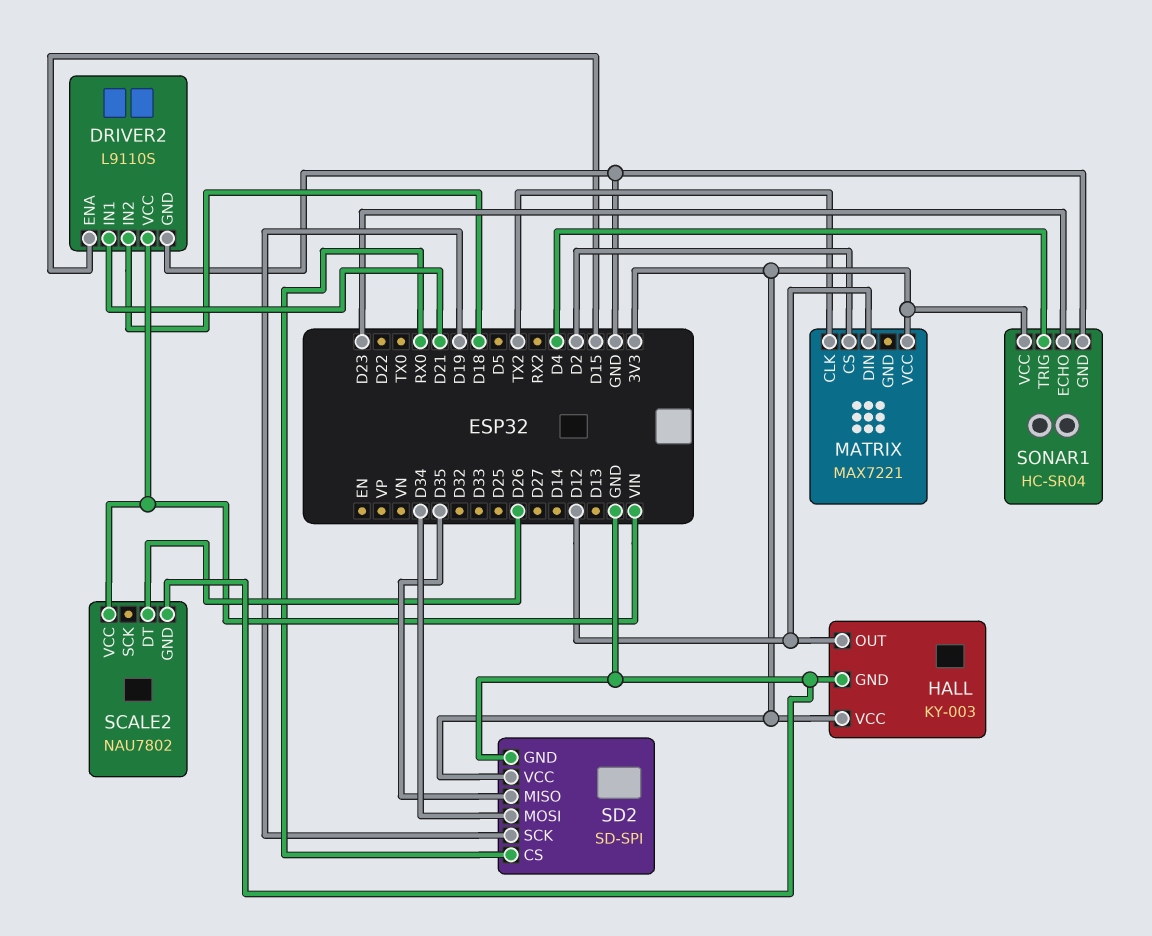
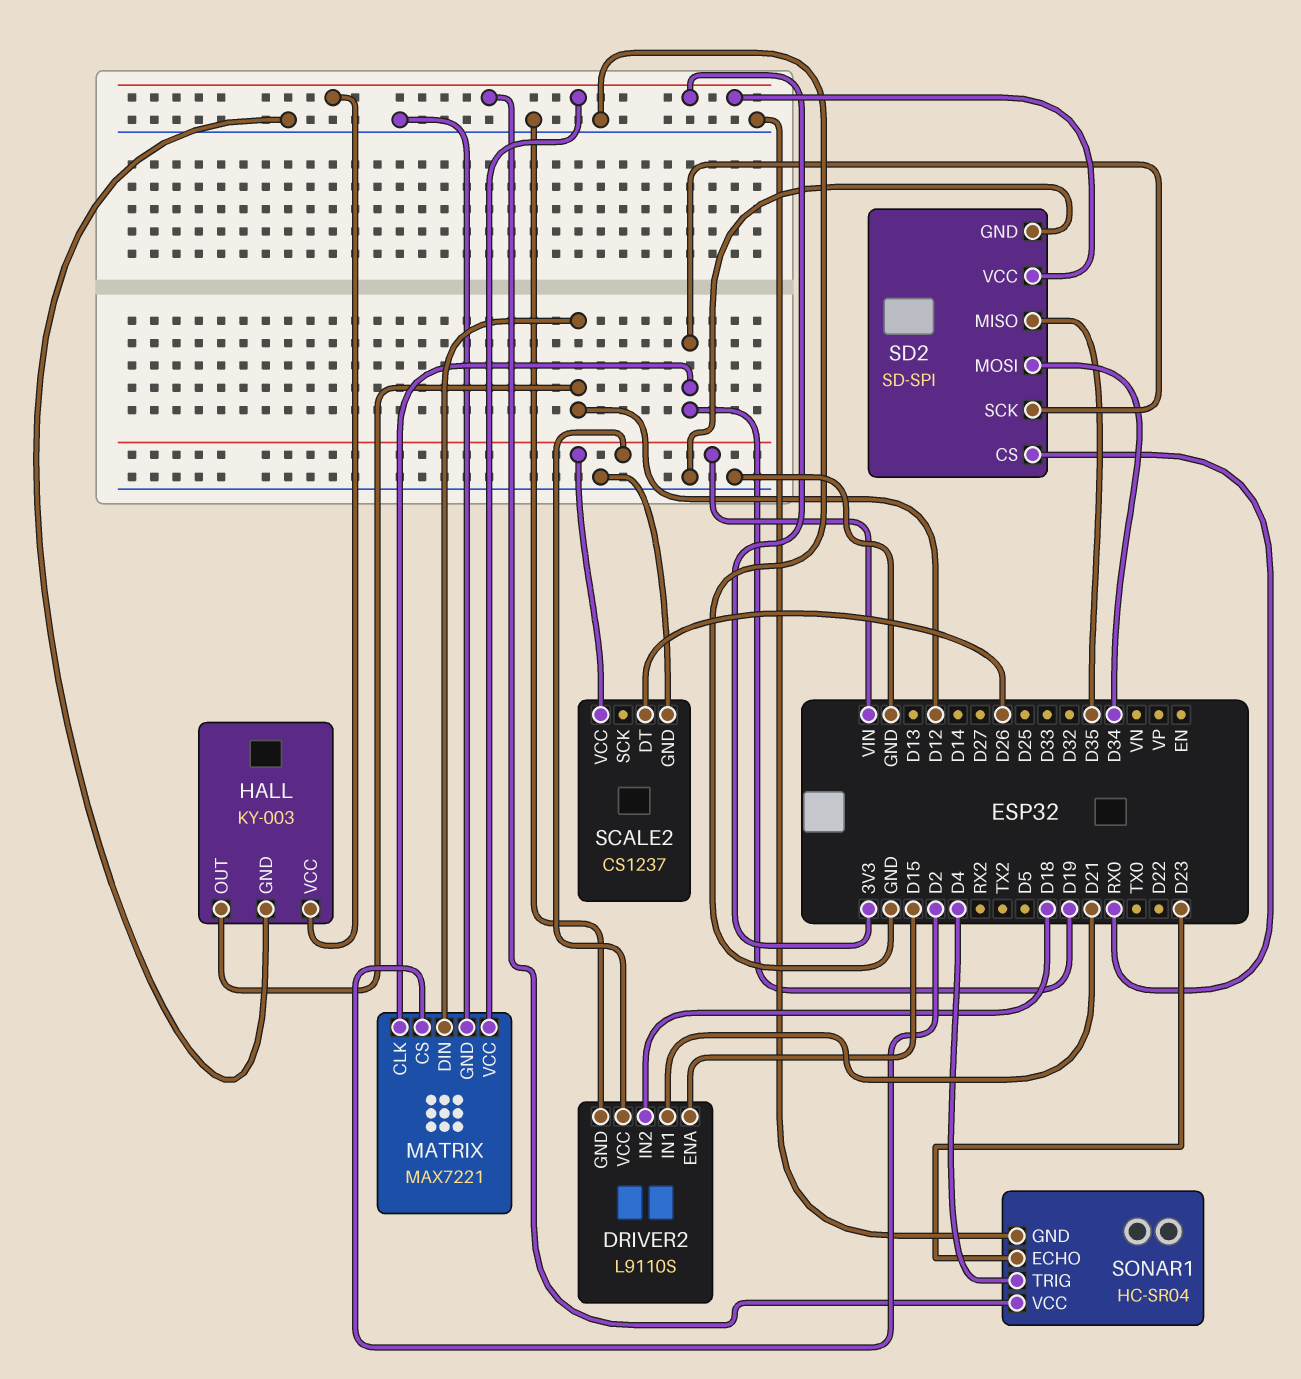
MATRIX pin CLK: TX2 -> D19
MATRIX pin GND: none -> GND
SCALE2: NAU7802 -> CS1237

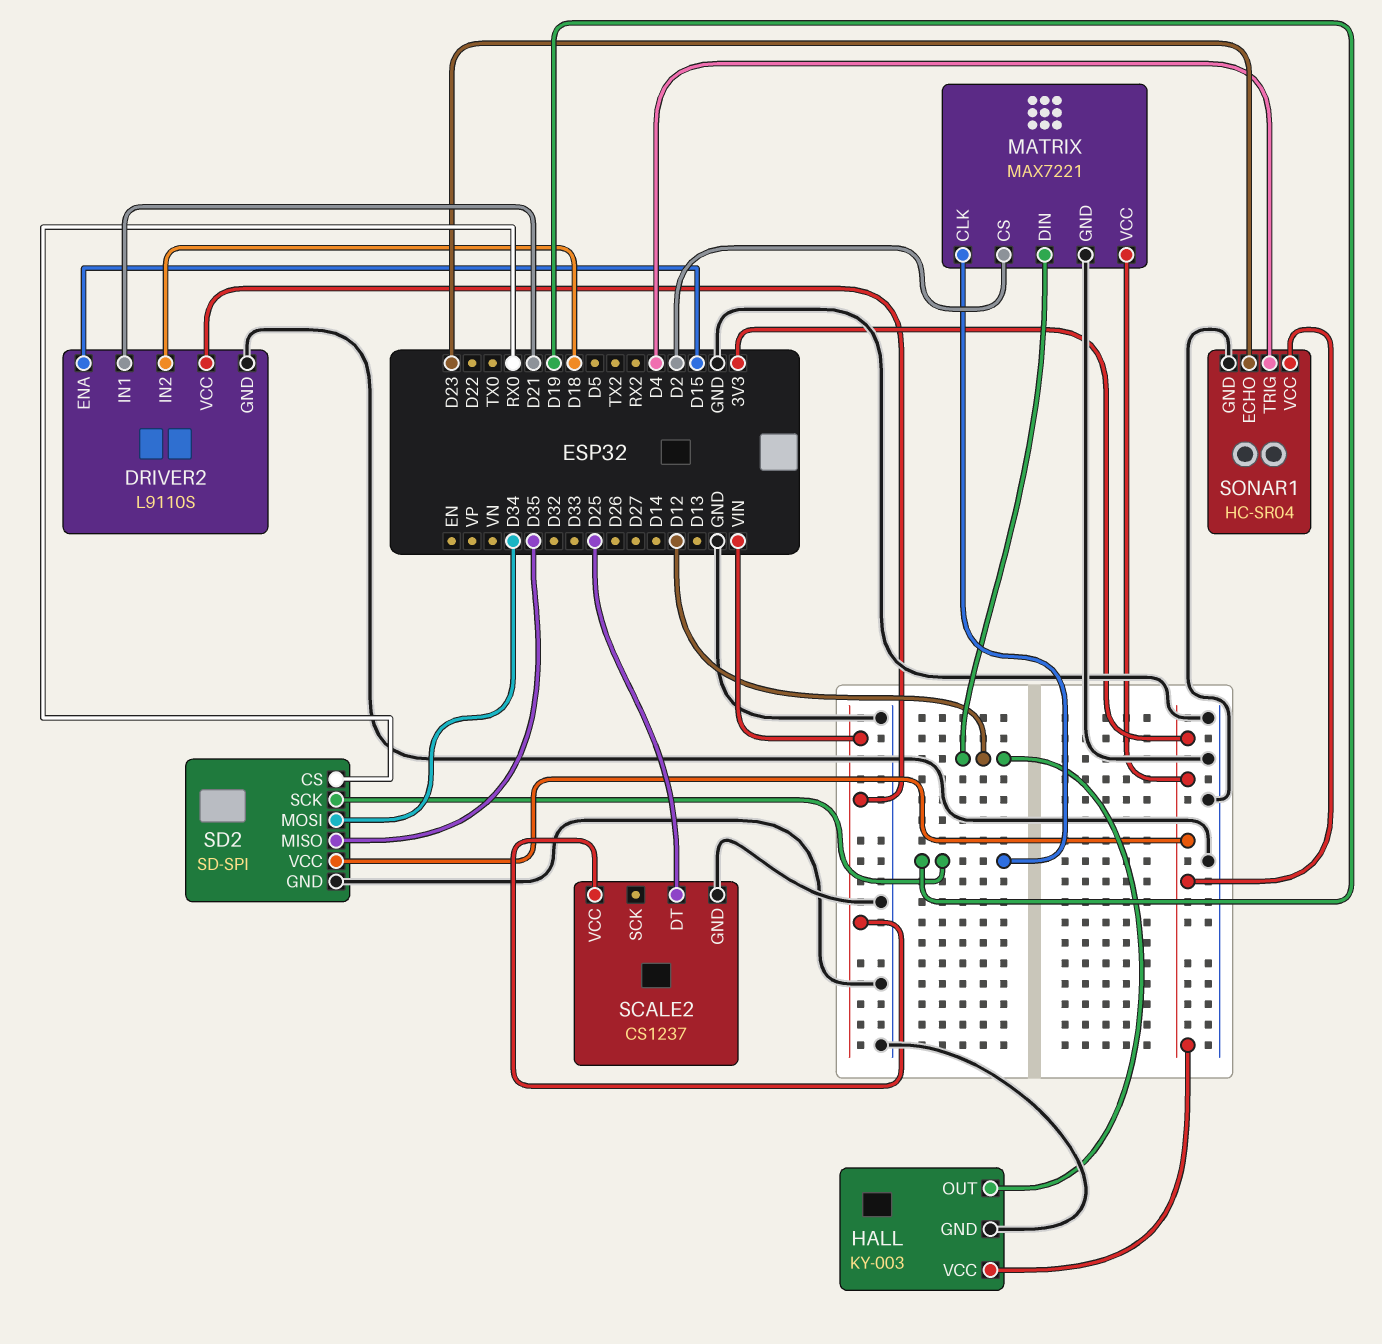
SCALE2 pin DT: D26 -> D25

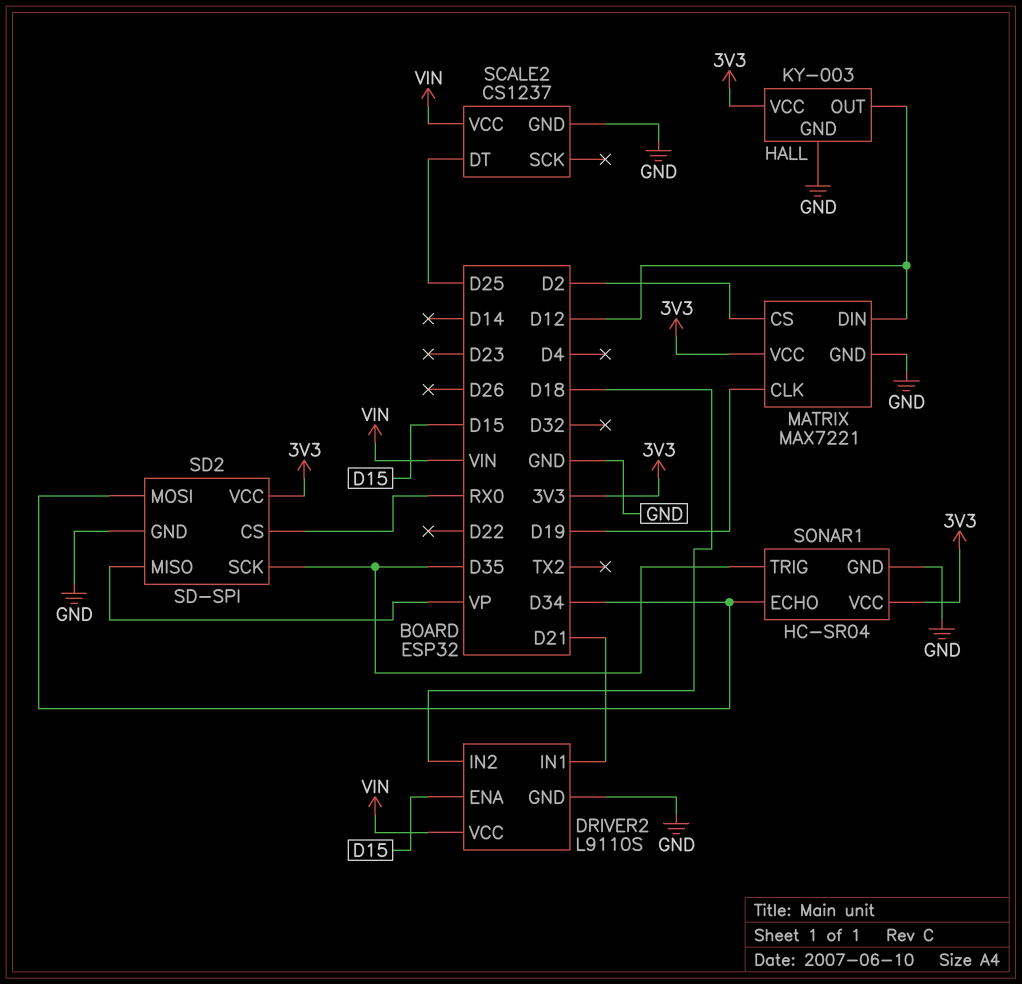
SD2 pin MISO: D35 -> VP
SD2 pin SCK: D19 -> D35
SONAR1 pin ECHO: D23 -> D34
SONAR1 pin TRIG: D4 -> D35

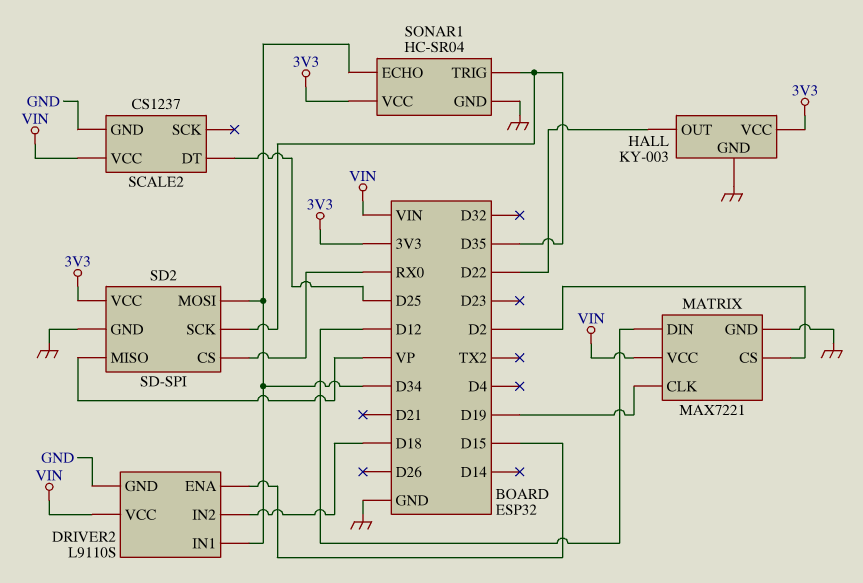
DRIVER2 pin IN1: D21 -> D34
HALL pin OUT: D12 -> D22
MATRIX pin VCC: 3V3 -> VIN

